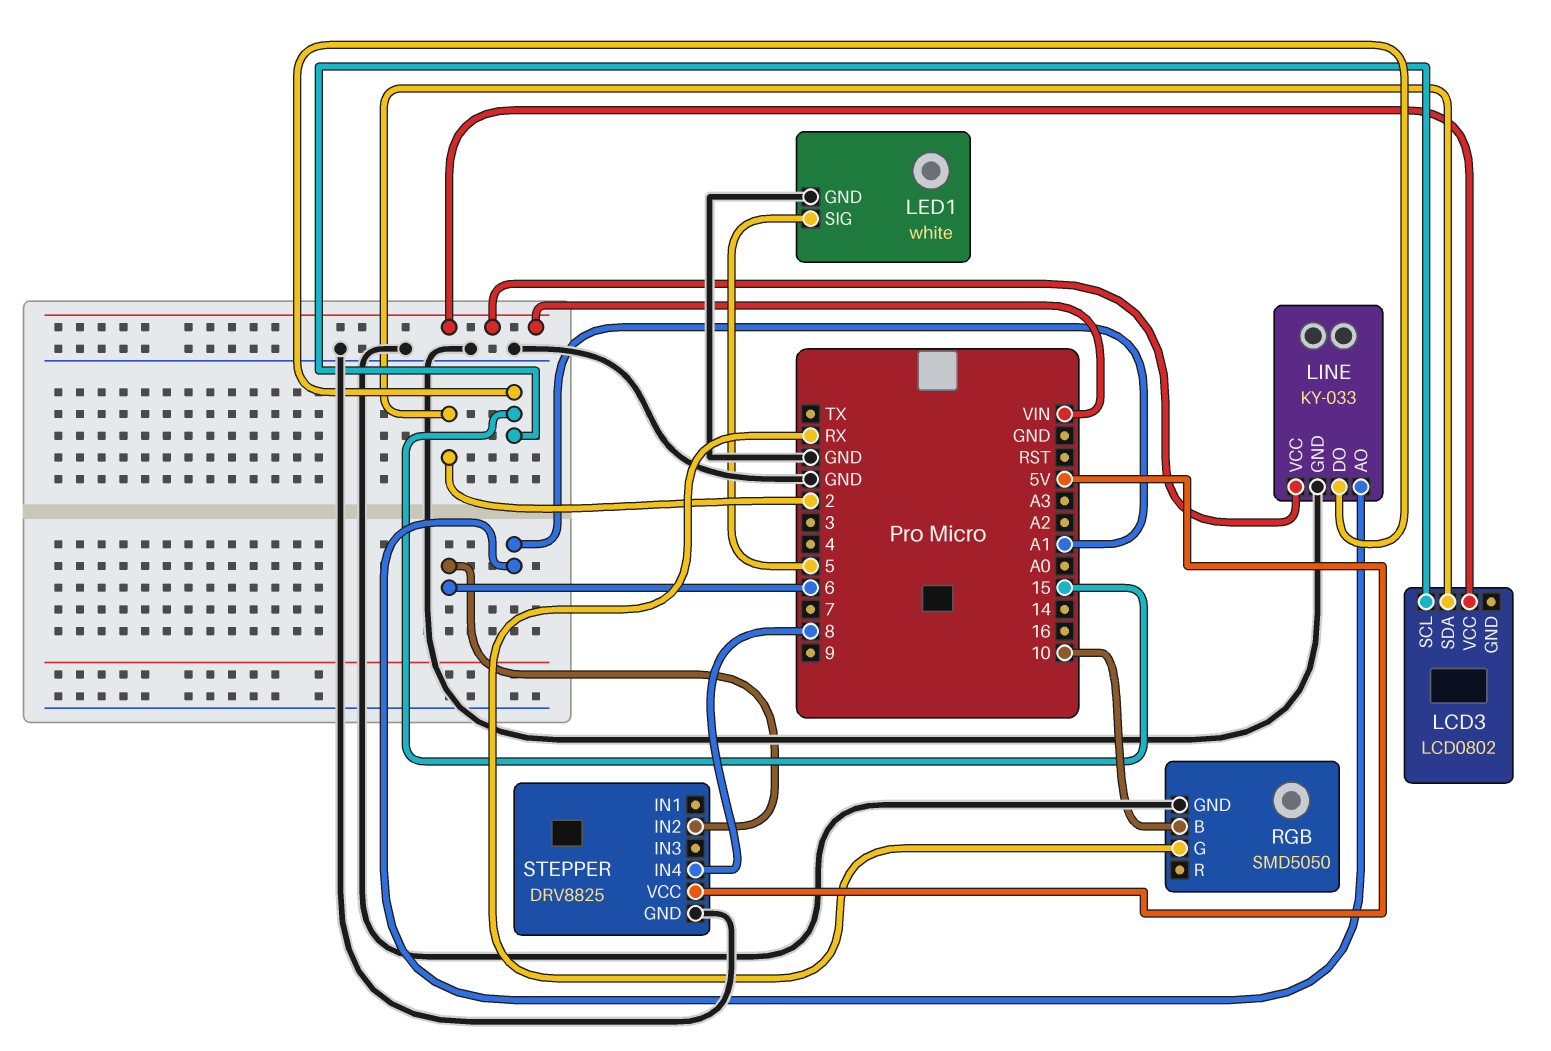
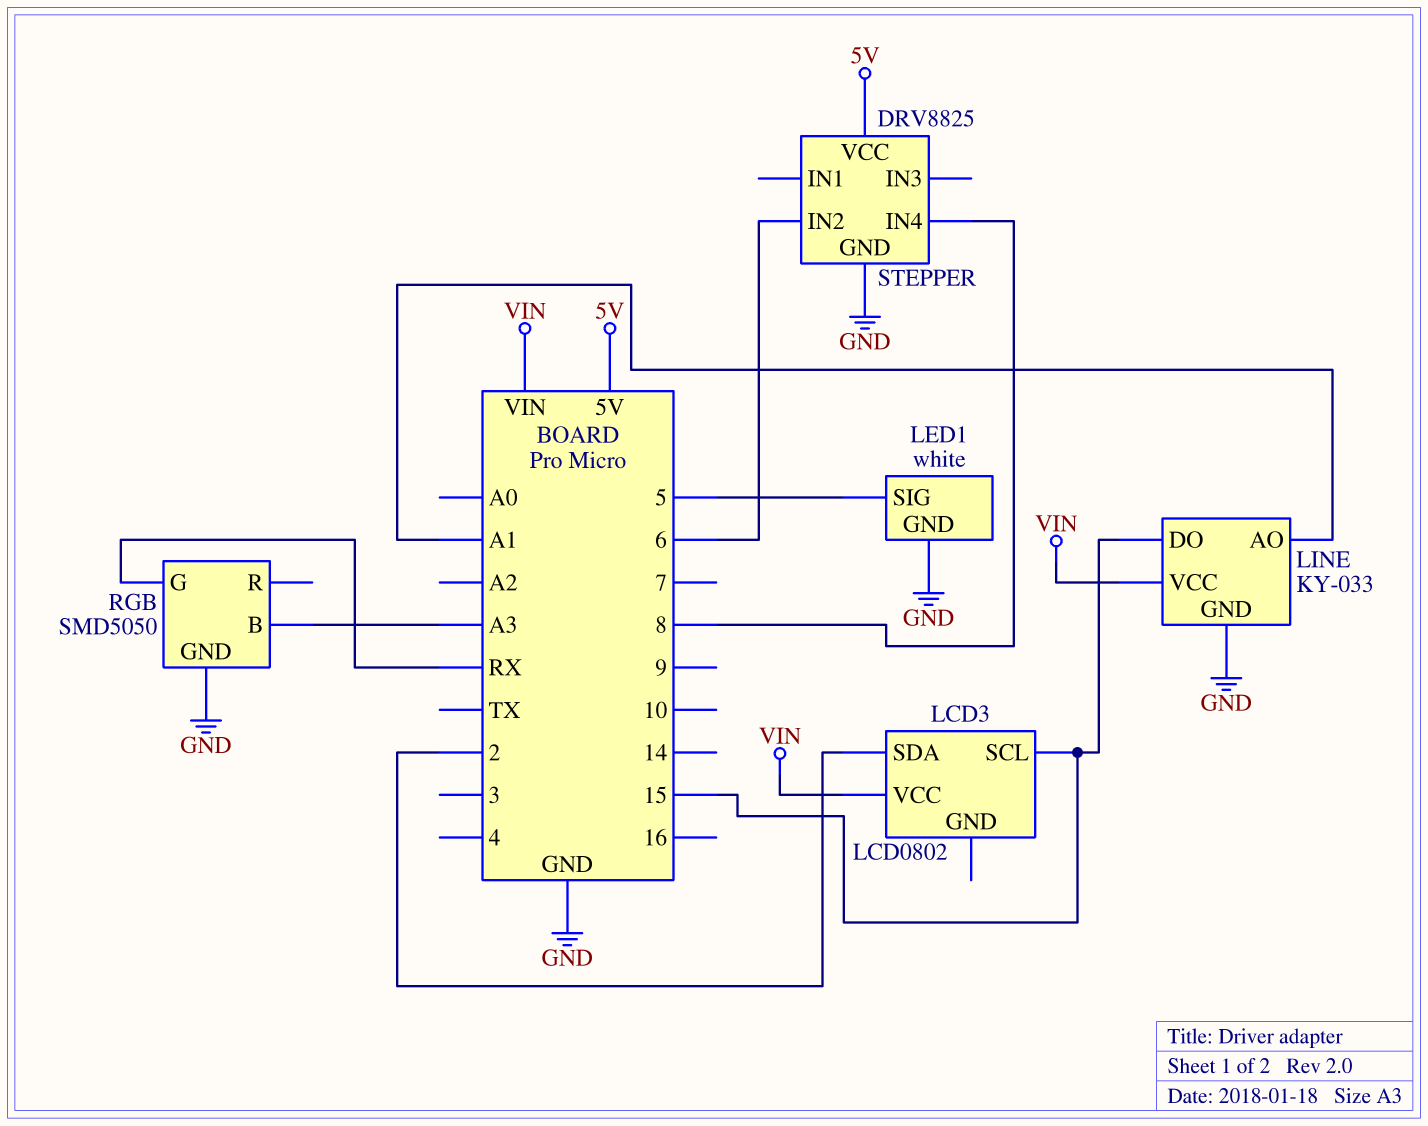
RGB pin B: 10 -> A3

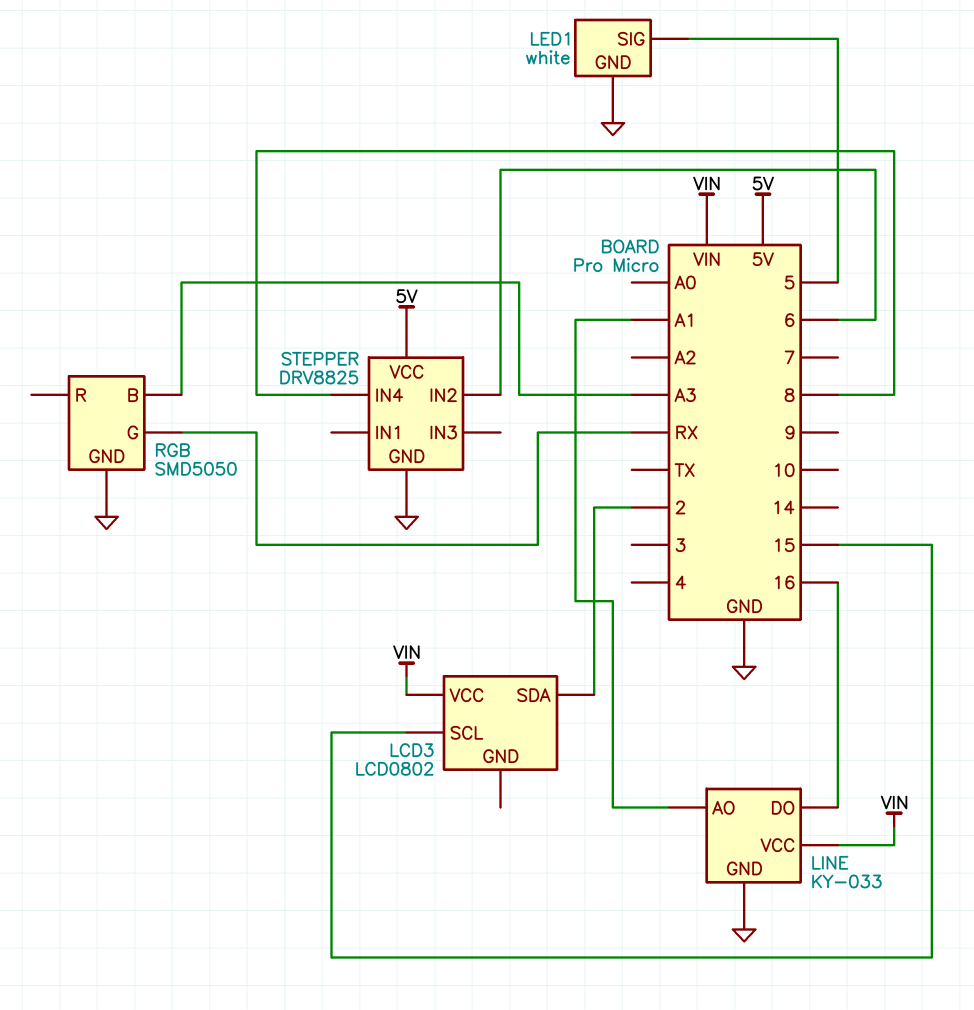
LINE pin DO: 15 -> 16

